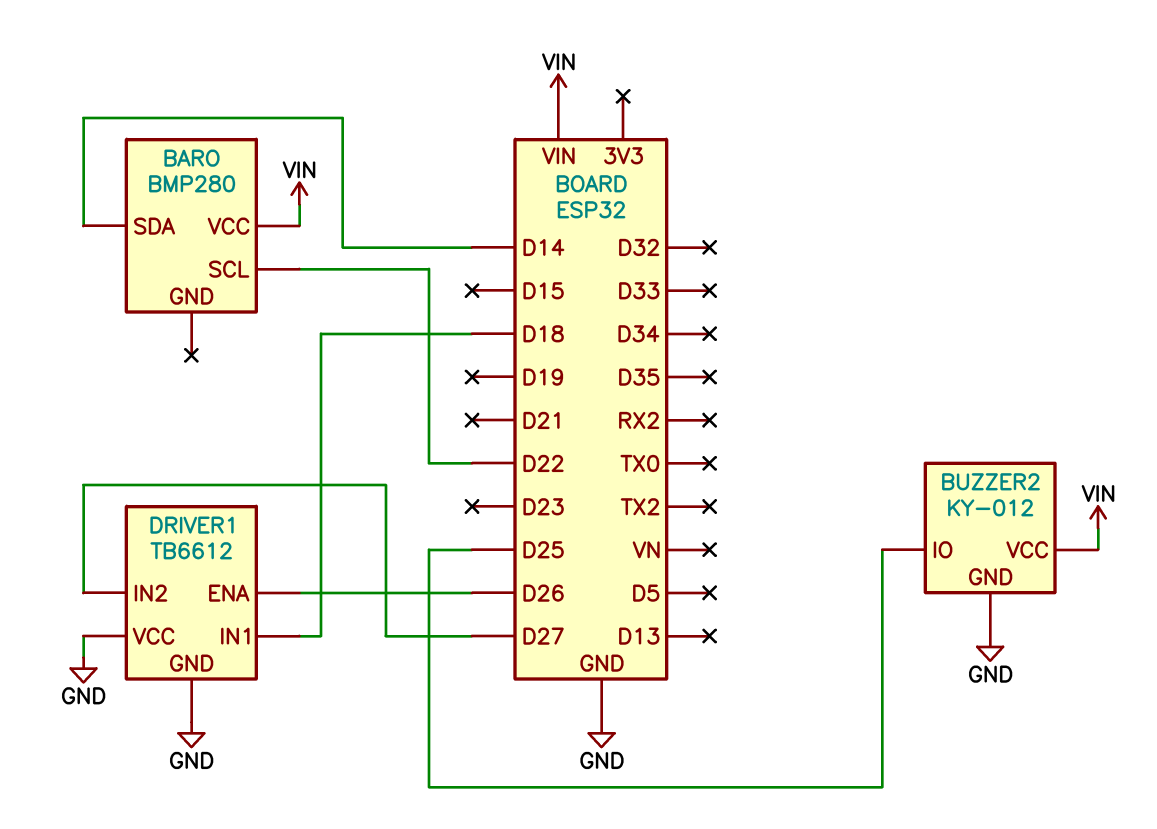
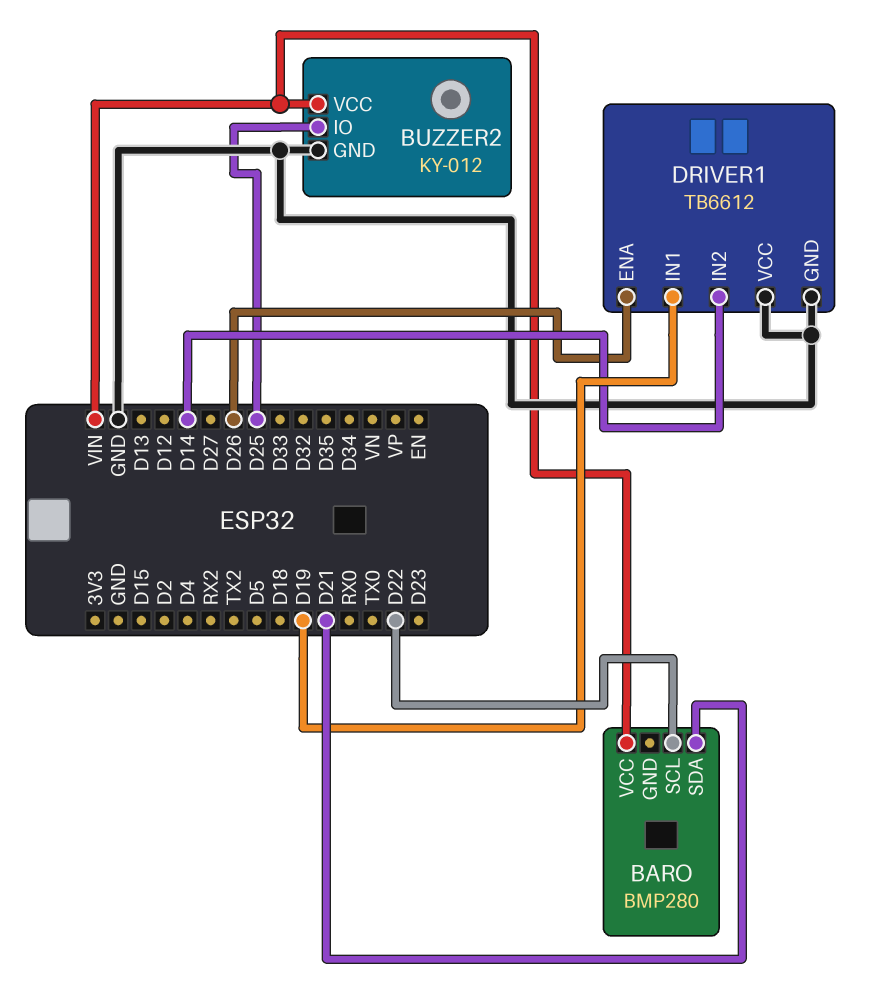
BARO pin SDA: D14 -> D21
DRIVER1 pin IN1: D18 -> D19
DRIVER1 pin IN2: D27 -> D14

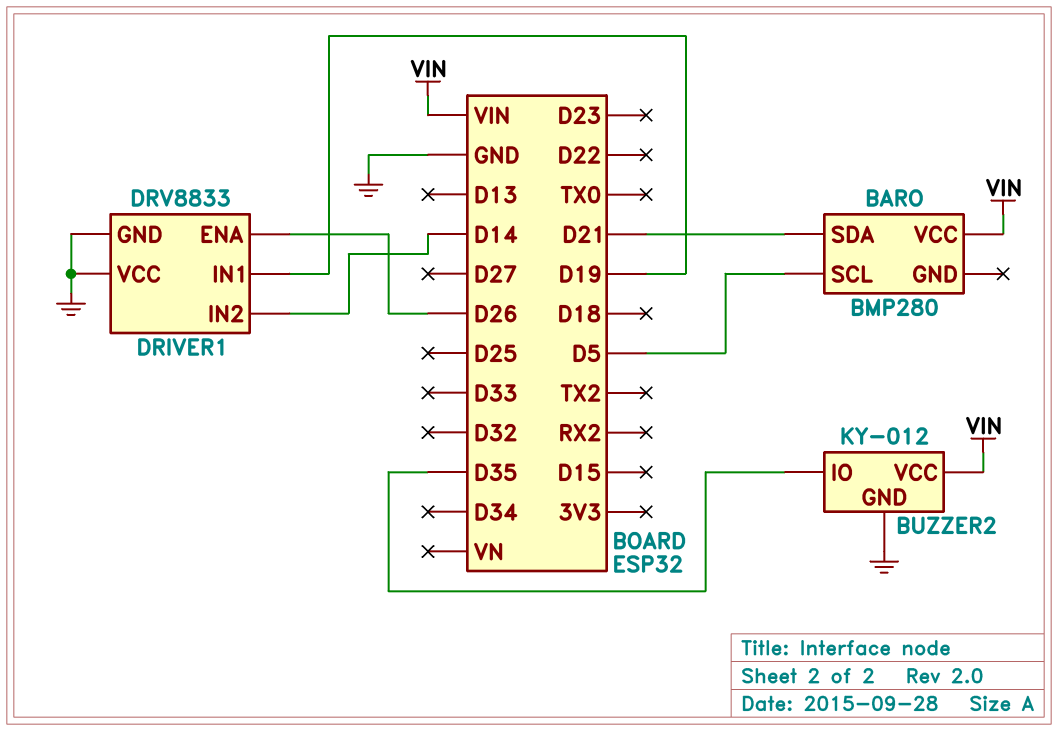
BARO pin SCL: D22 -> D5
BUZZER2 pin IO: D25 -> D35
DRIVER1: TB6612 -> DRV8833

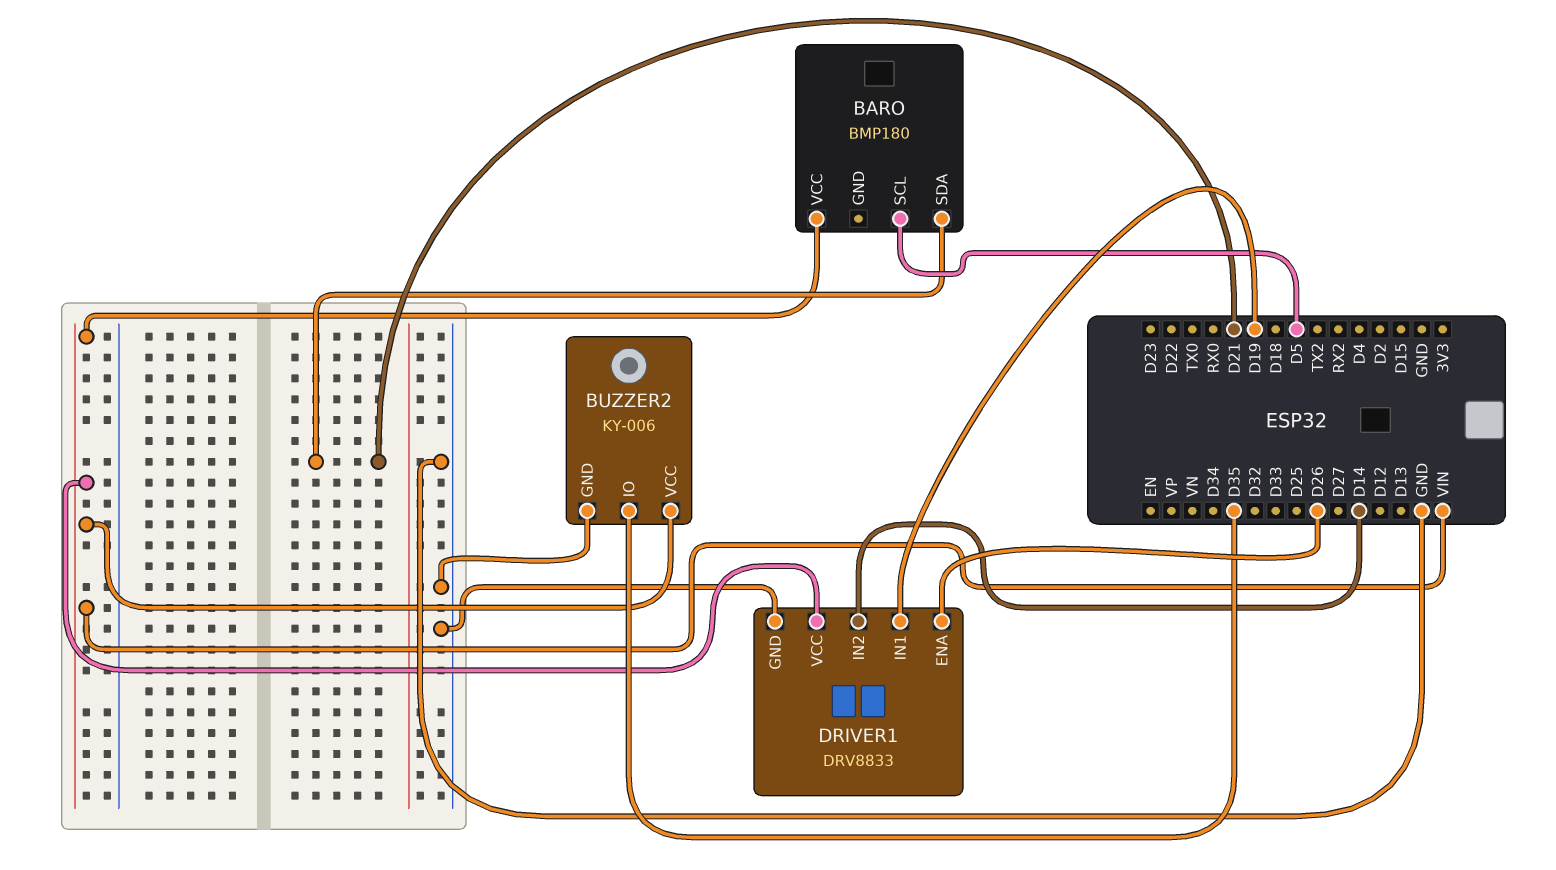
BARO: BMP280 -> BMP180
BUZZER2: KY-012 -> KY-006
DRIVER1 pin VCC: GND -> VIN

